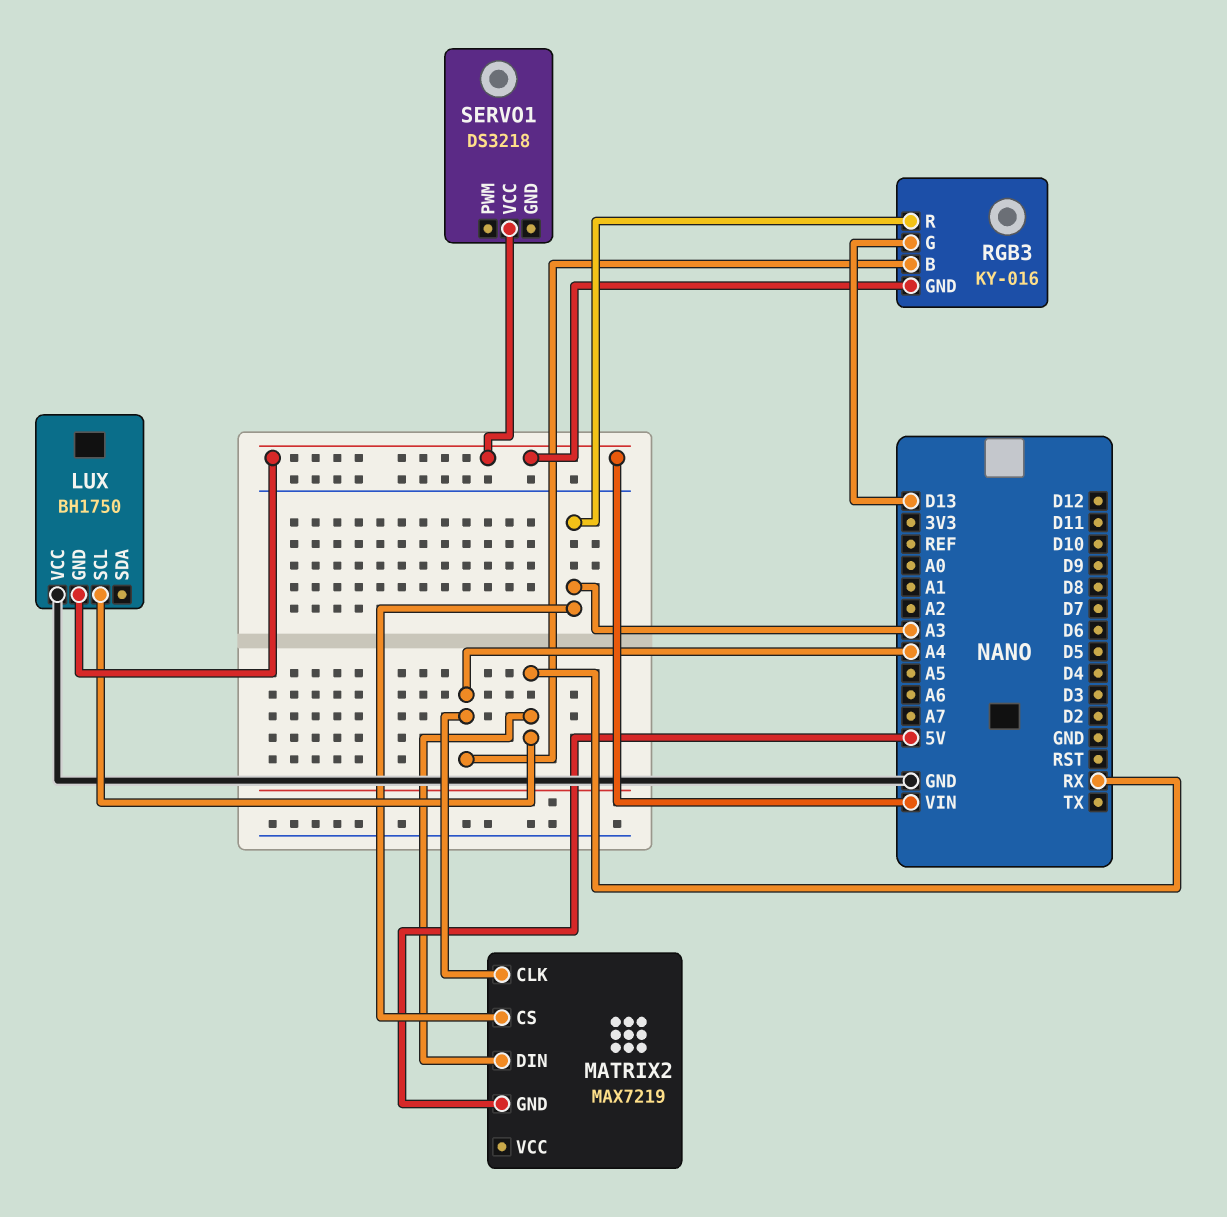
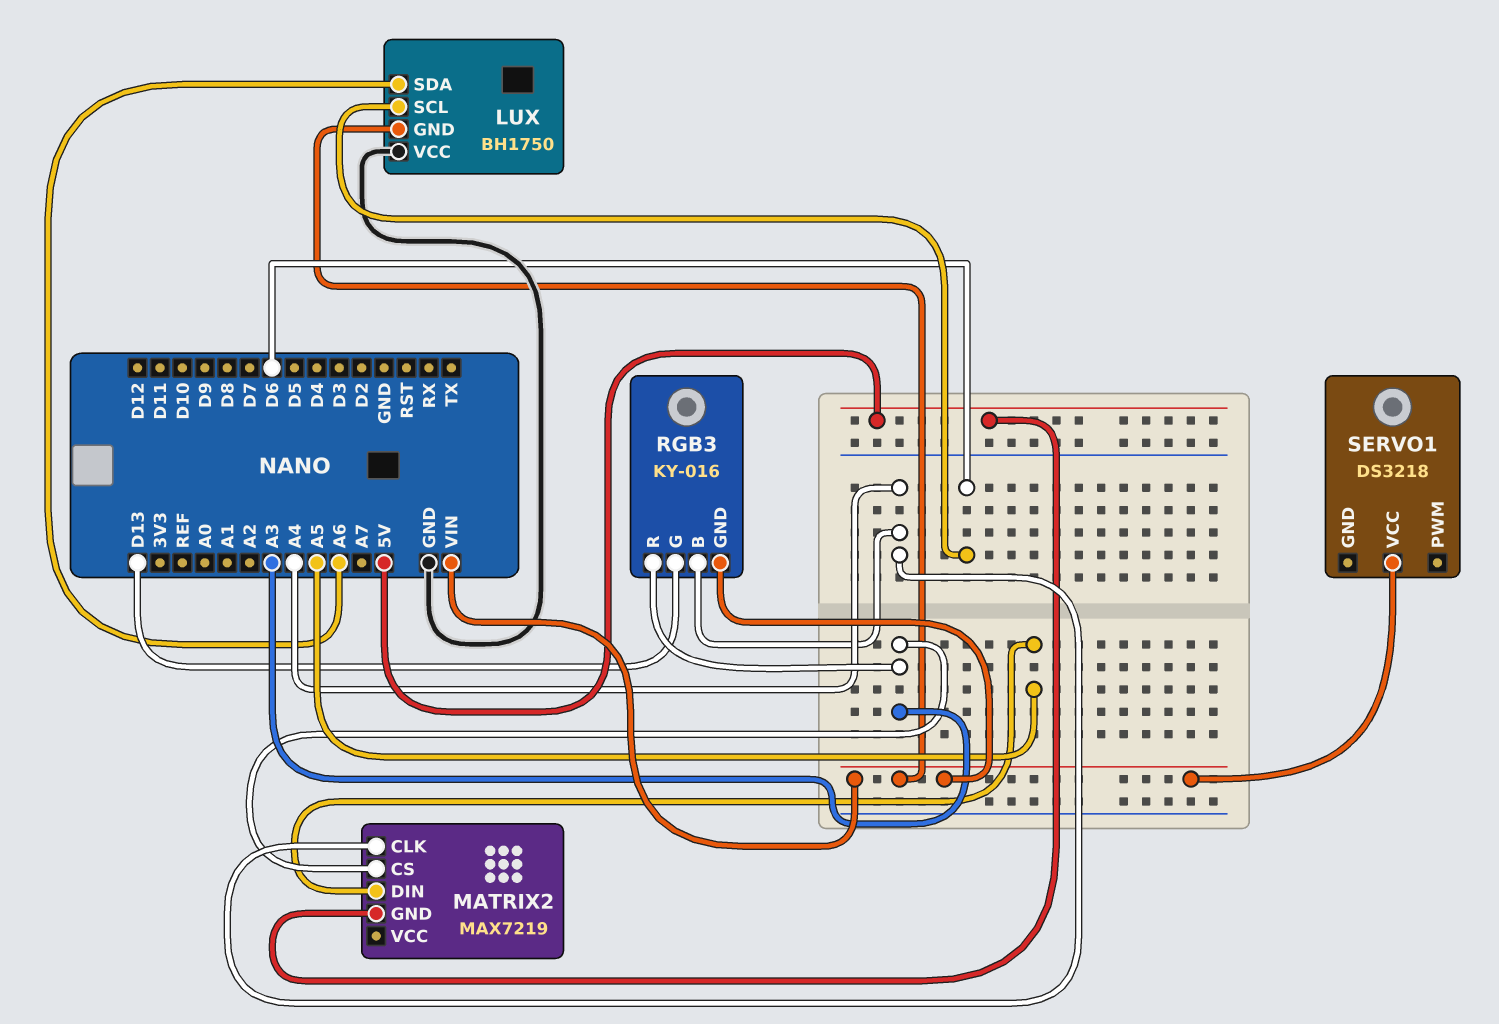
LUX pin SCL: RX -> D6
LUX pin SDA: none -> A6
MATRIX2 pin DIN: RX -> A5

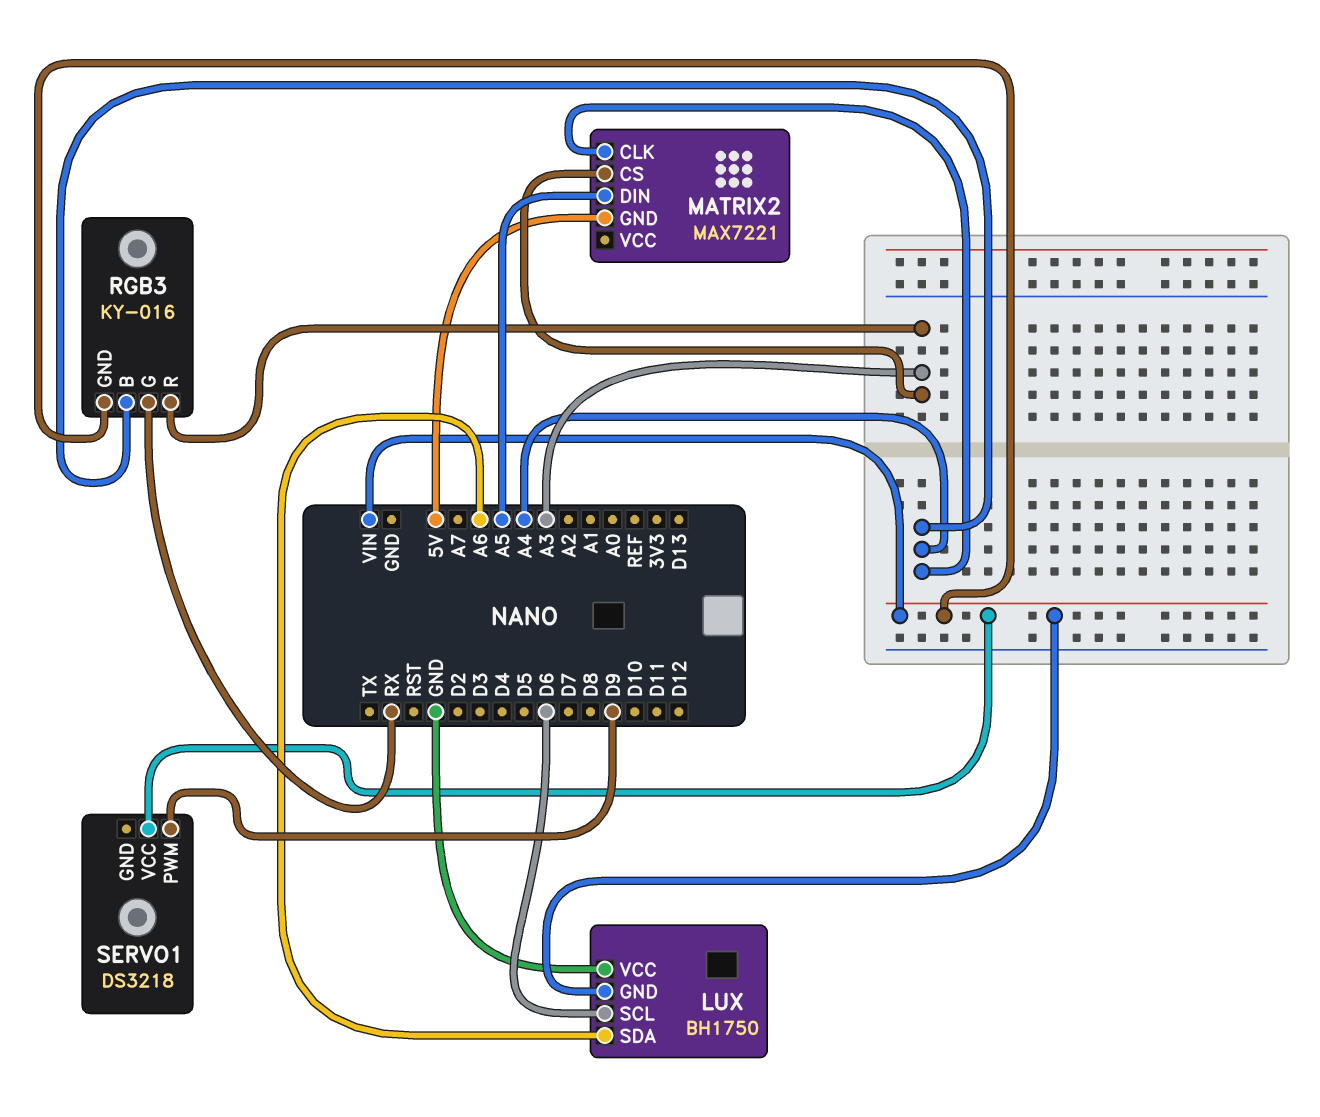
MATRIX2: MAX7219 -> MAX7221
RGB3 pin G: D13 -> RX
SERVO1 pin PWM: none -> D9

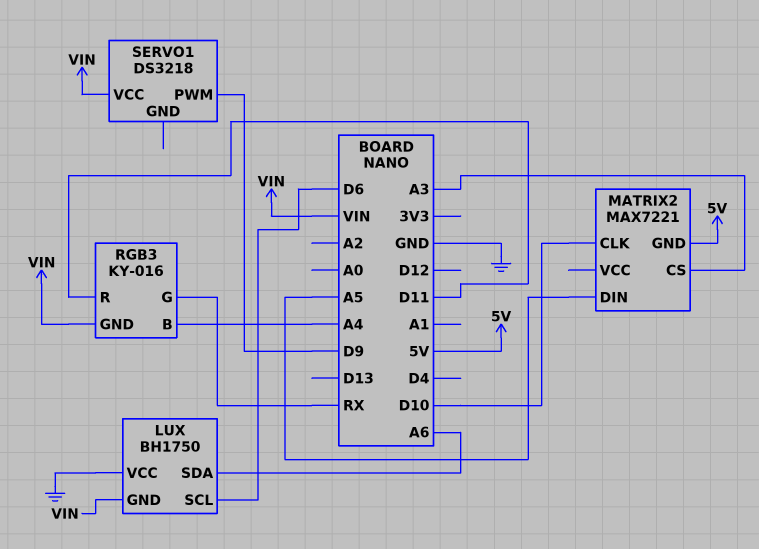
MATRIX2 pin CLK: A4 -> D10
RGB3 pin R: A3 -> D11

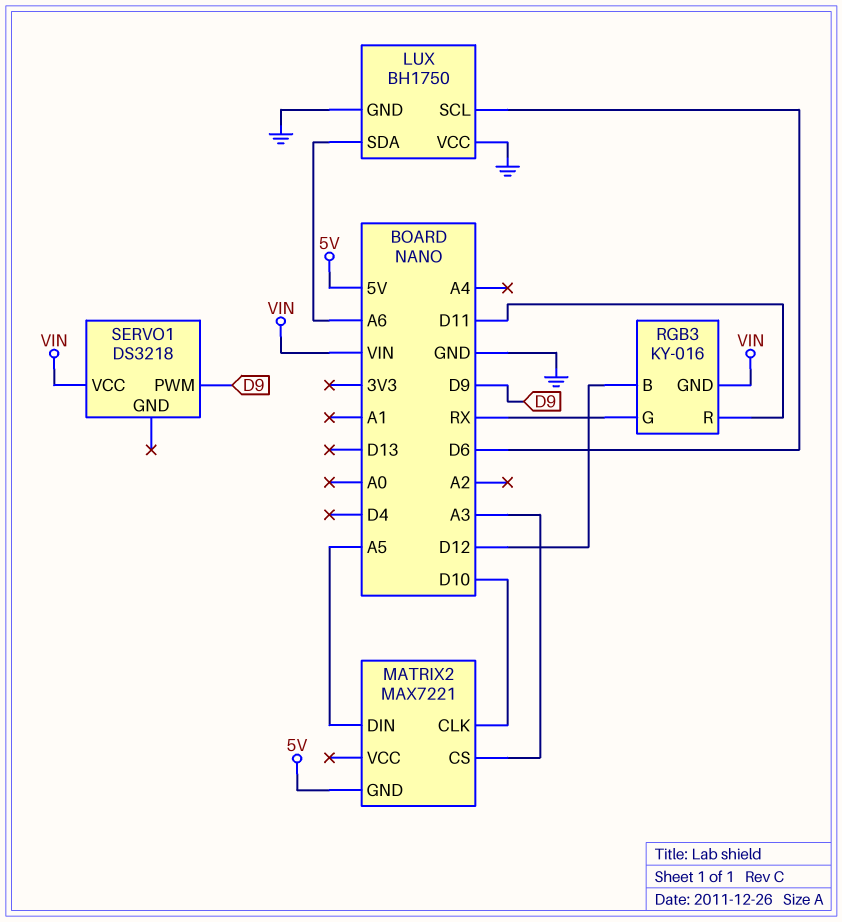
LUX pin GND: VIN -> GND
RGB3 pin B: A4 -> D12

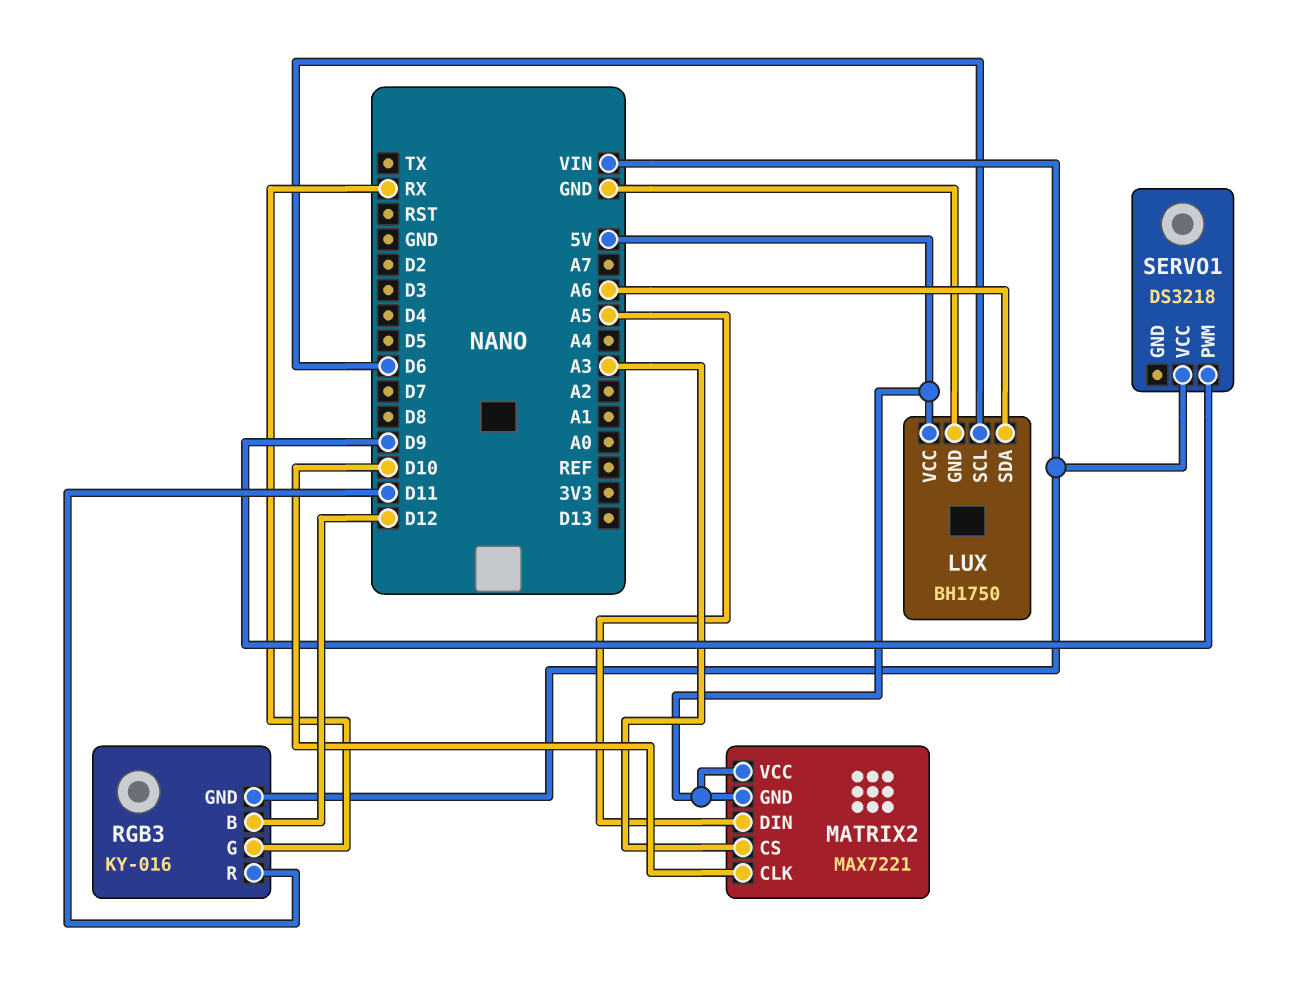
LUX pin VCC: GND -> 5V
MATRIX2 pin VCC: none -> 5V

